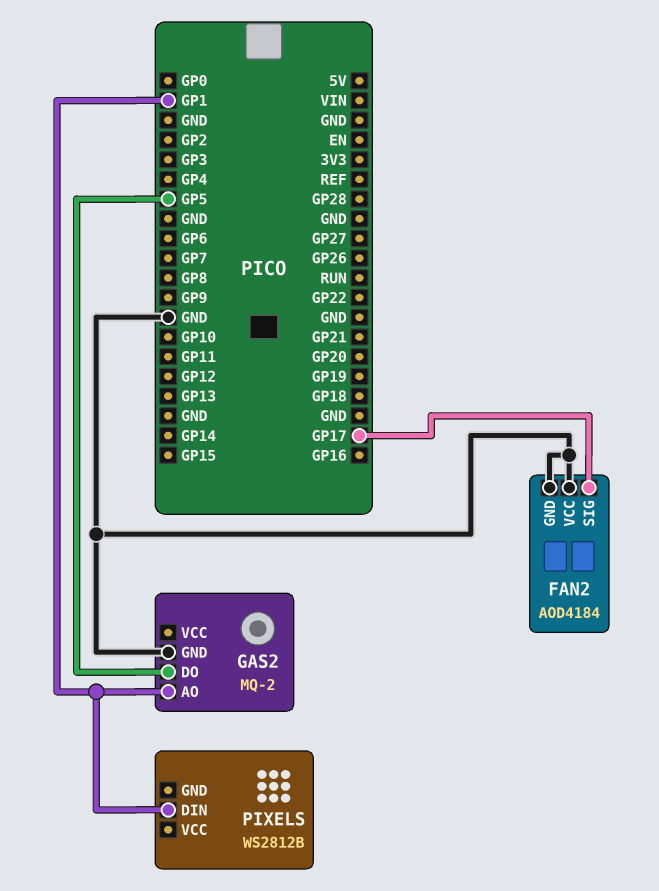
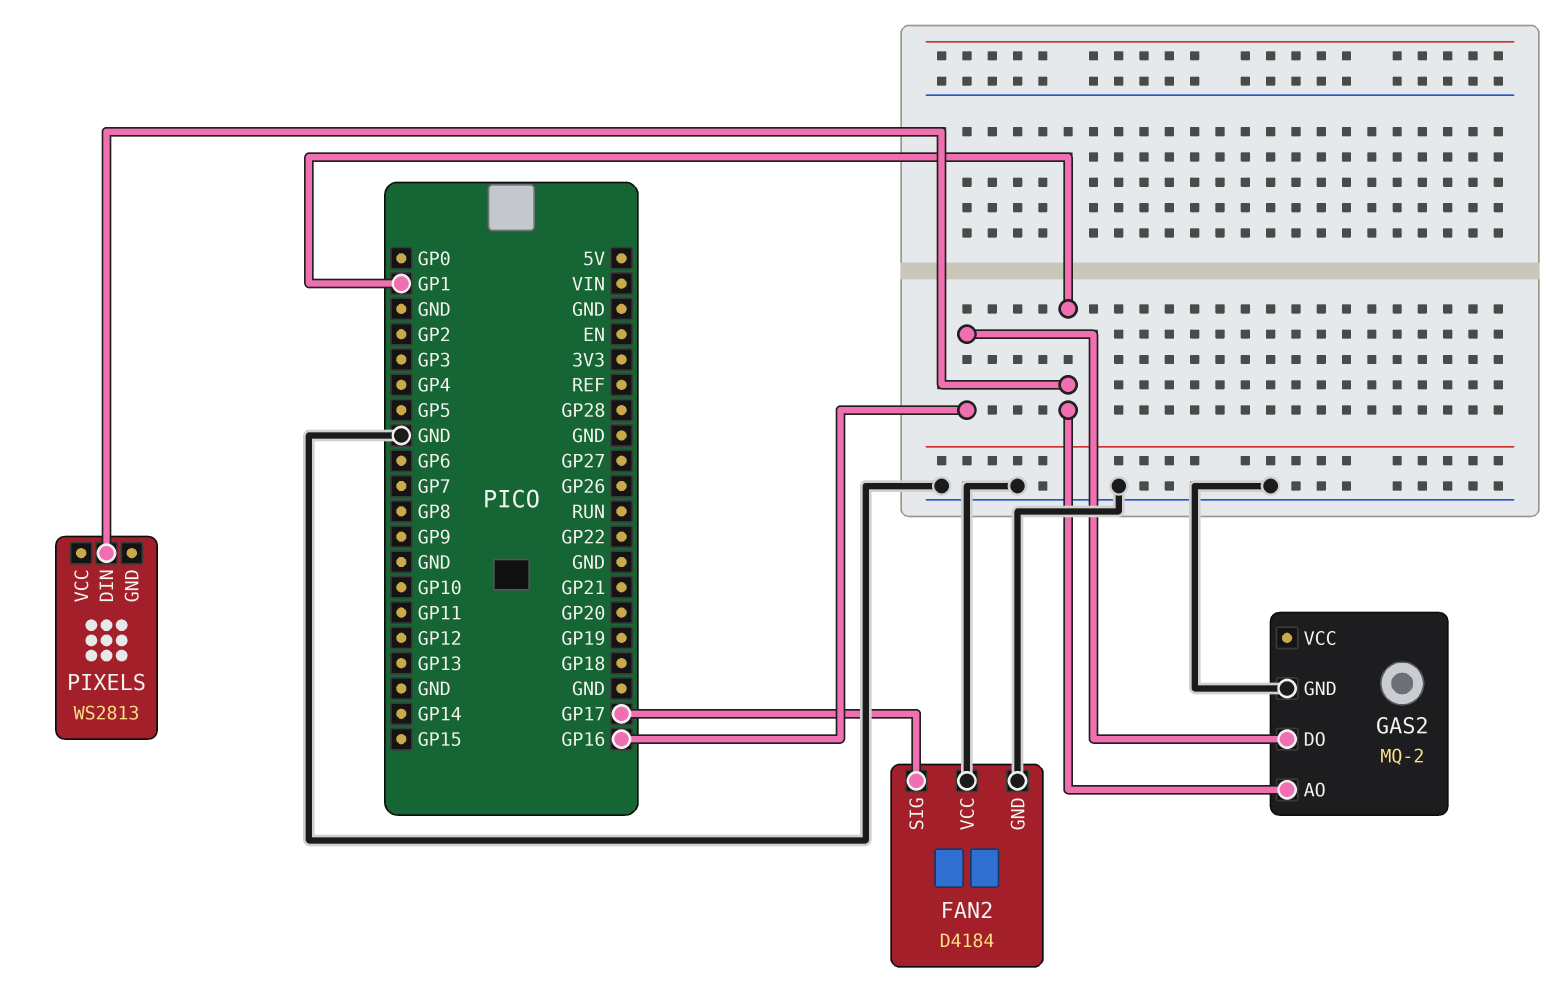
FAN2: AOD4184 -> D4184
GAS2 pin DO: GP5 -> GP16
PIXELS: WS2812B -> WS2813

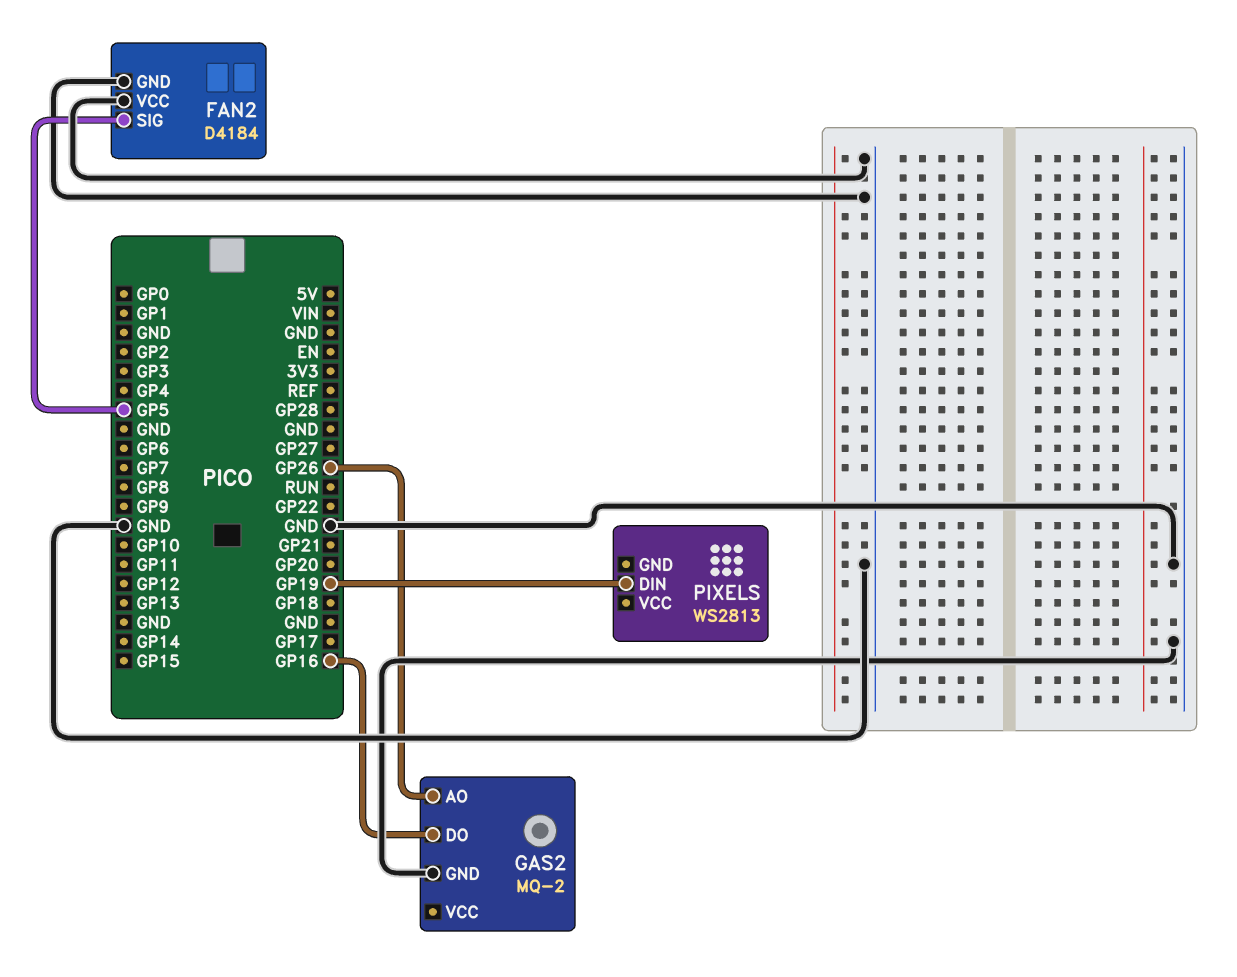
FAN2 pin SIG: GP17 -> GP5
GAS2 pin AO: GP1 -> GP26
PIXELS pin DIN: GP1 -> GP19

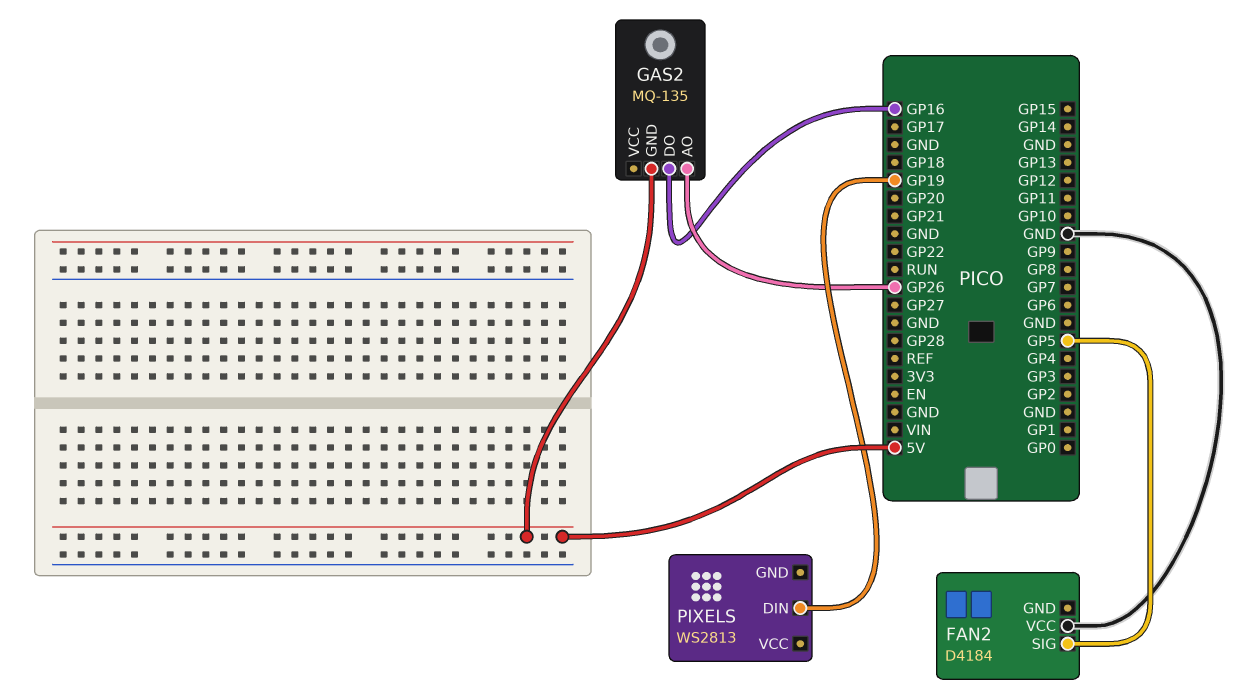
FAN2 pin GND: GND -> none
GAS2: MQ-2 -> MQ-135
GAS2 pin GND: GND -> 5V

